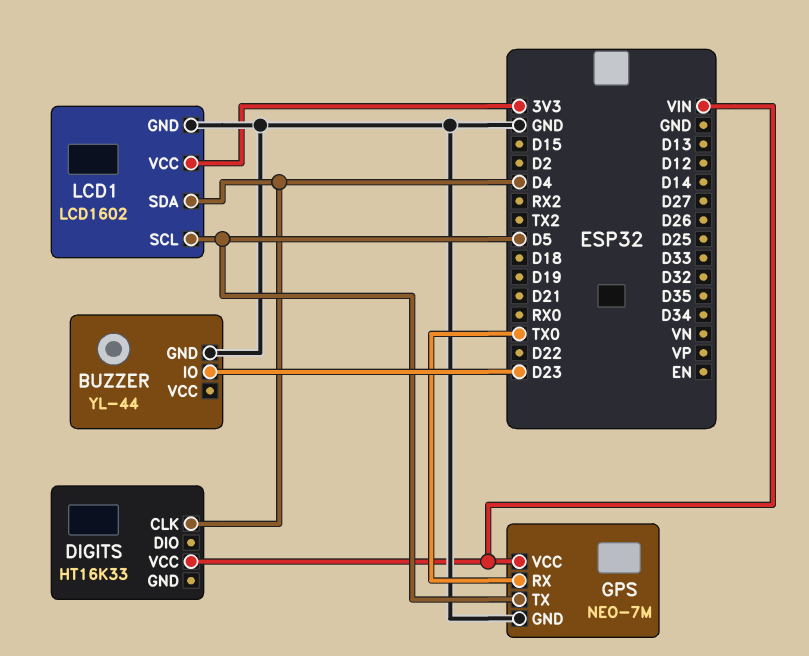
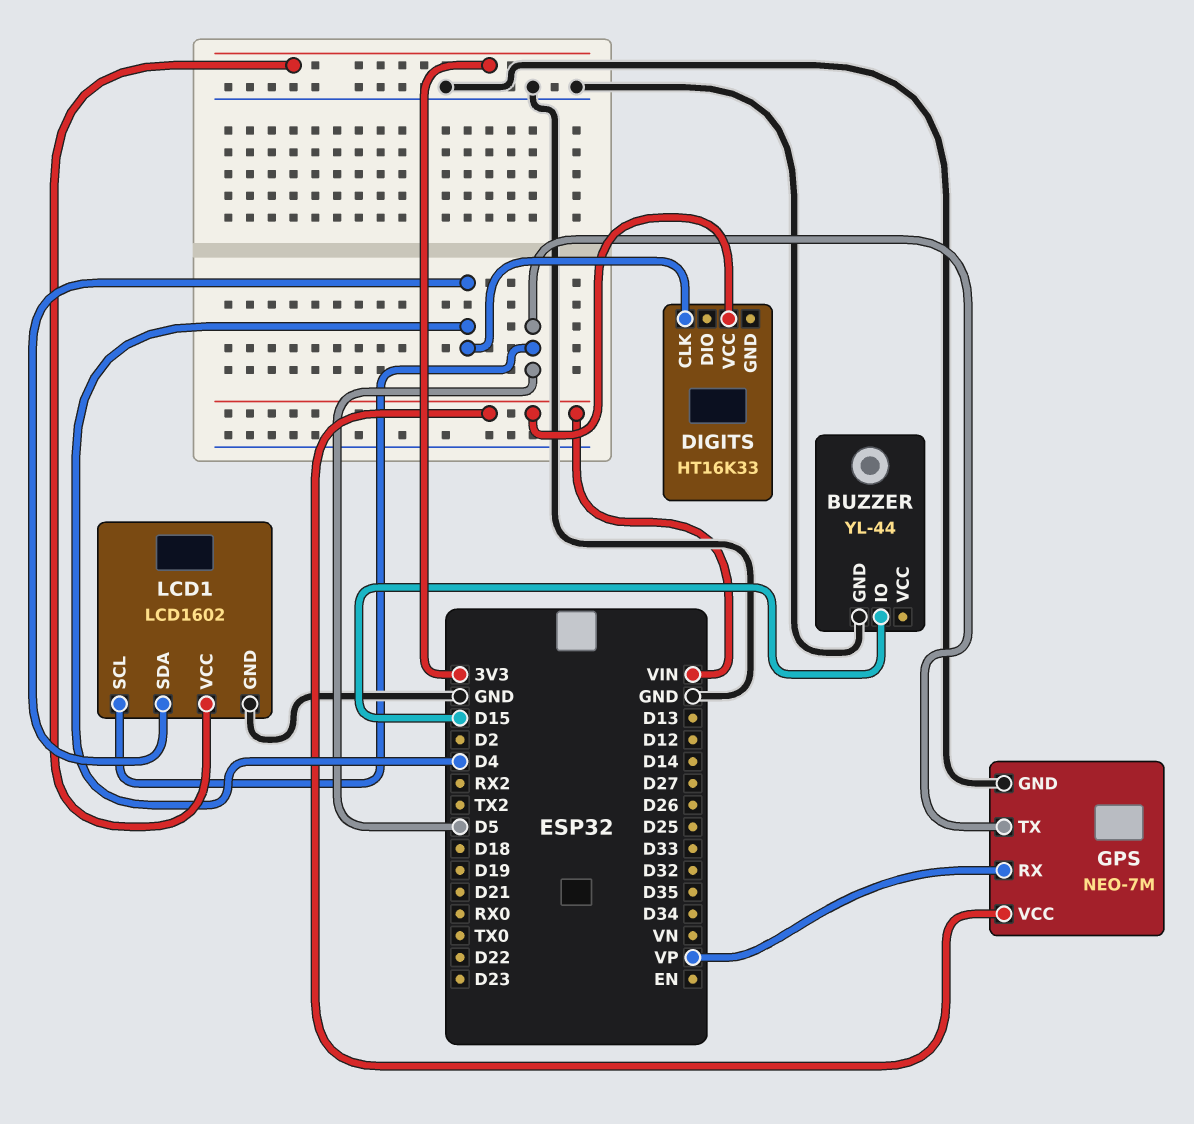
BUZZER pin IO: D23 -> D15
GPS pin RX: TX0 -> VP

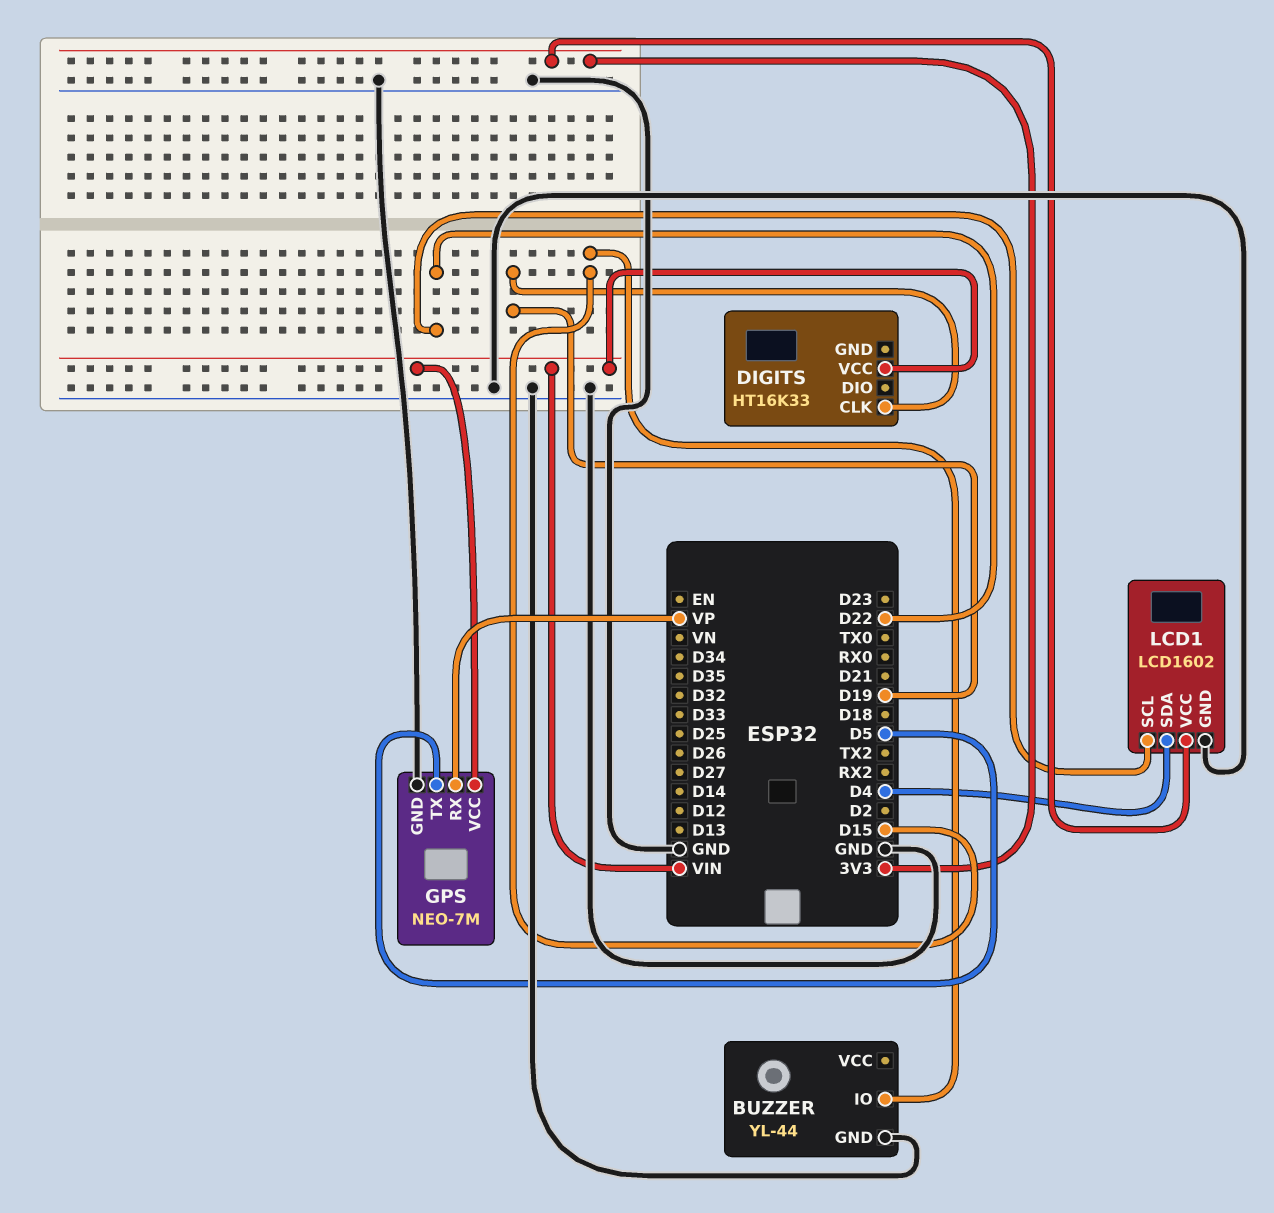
DIGITS pin CLK: D4 -> D19
LCD1 pin SCL: D5 -> D22

